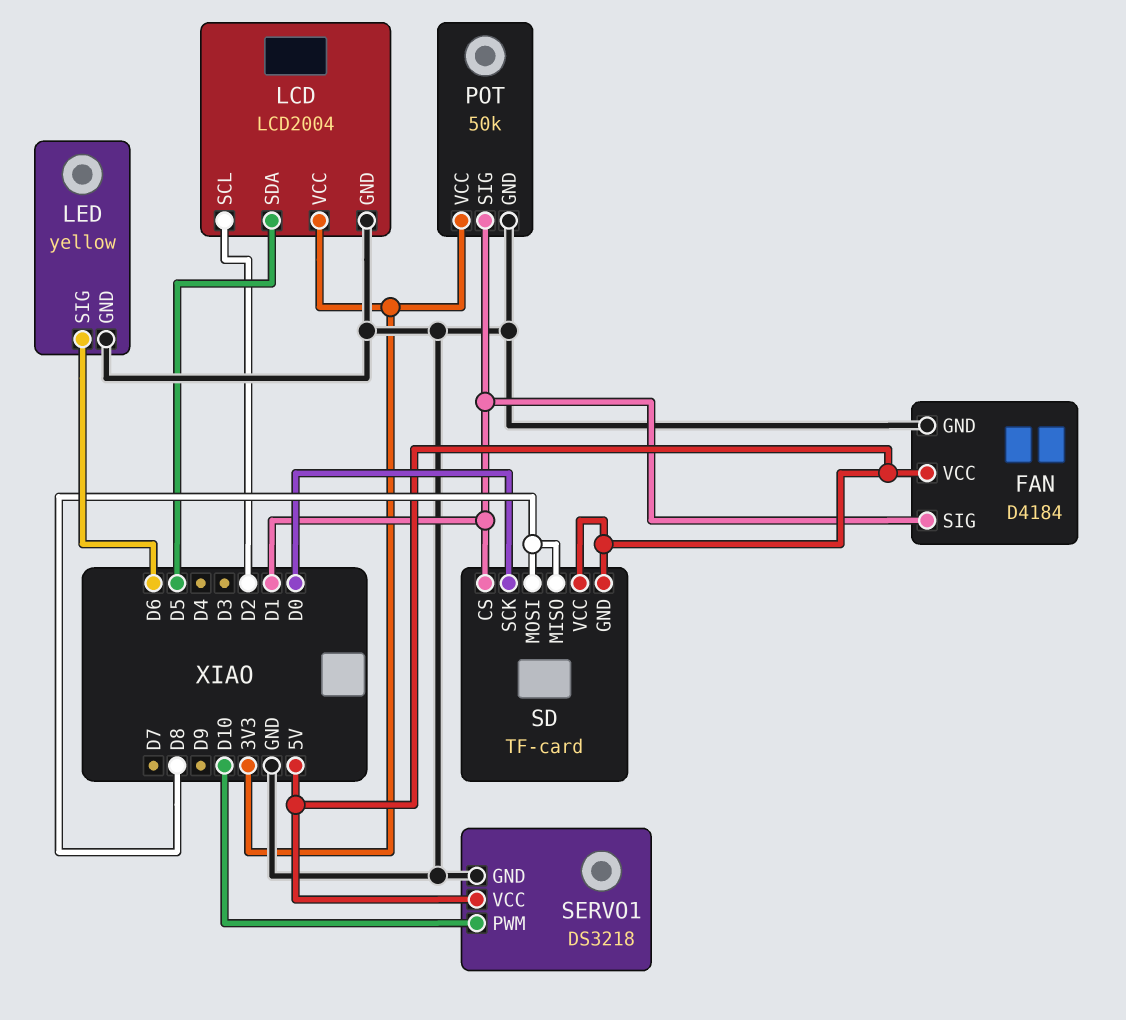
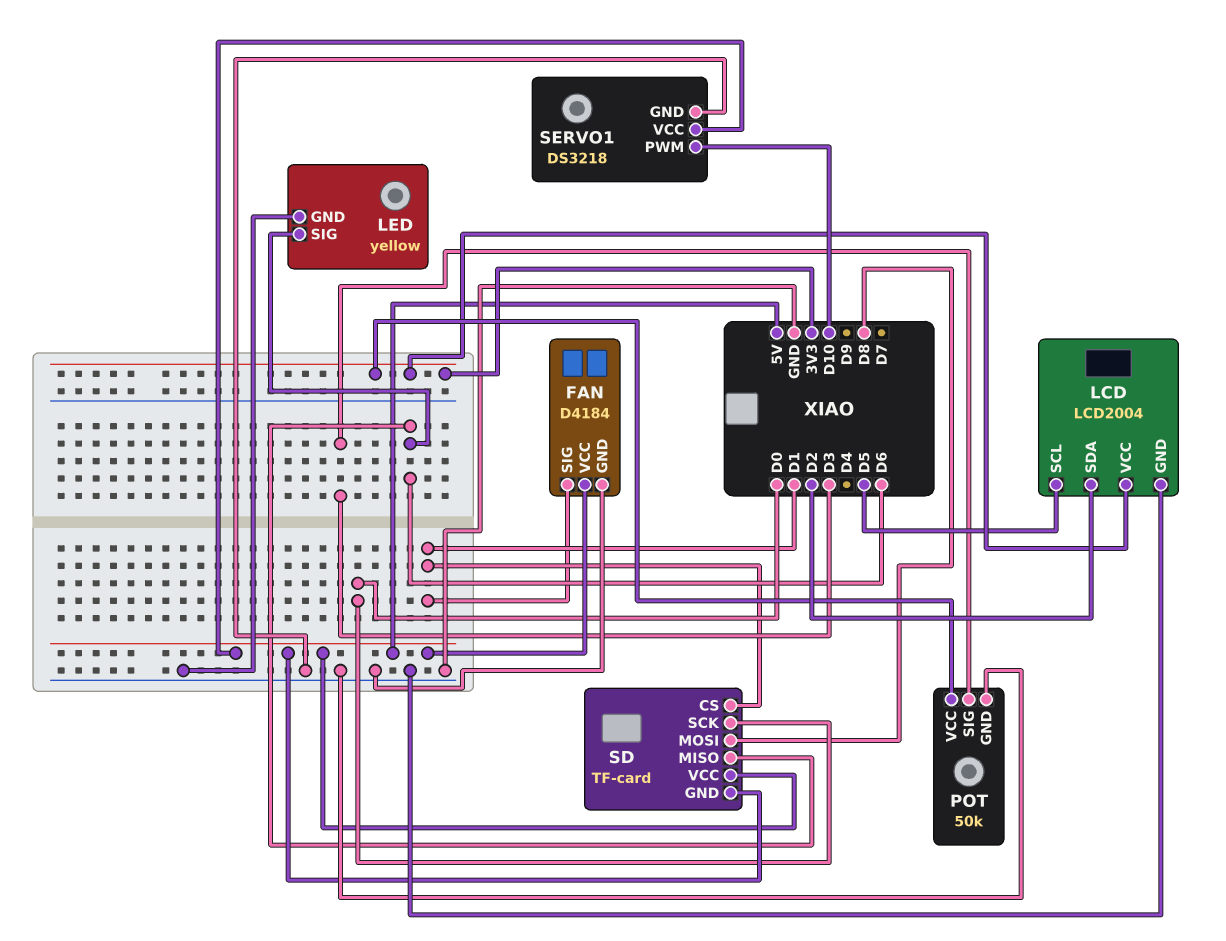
LCD pin SCL: D2 -> D5
LCD pin SDA: D5 -> D2
POT pin SIG: D1 -> D3
SD pin MISO: D8 -> D6

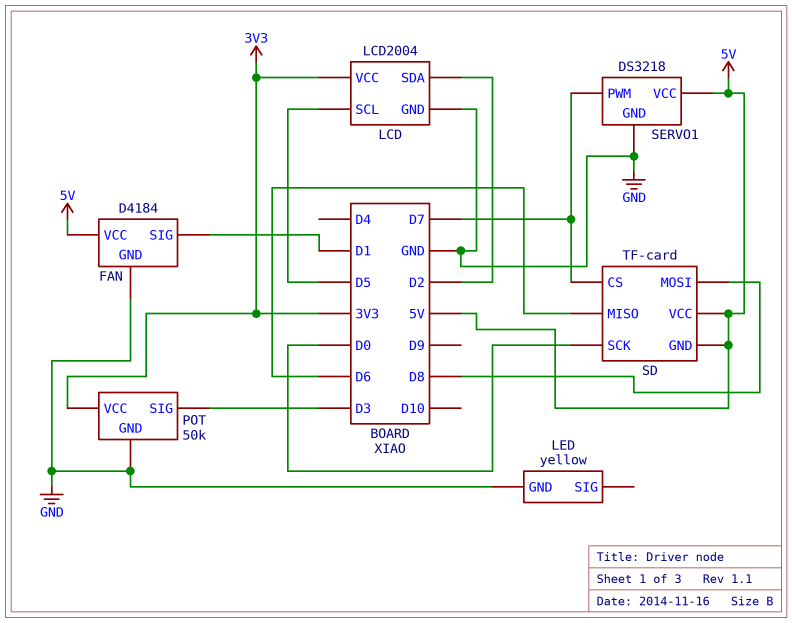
LED pin SIG: D6 -> none
SD pin CS: D1 -> D7
SERVO1 pin PWM: D10 -> D7

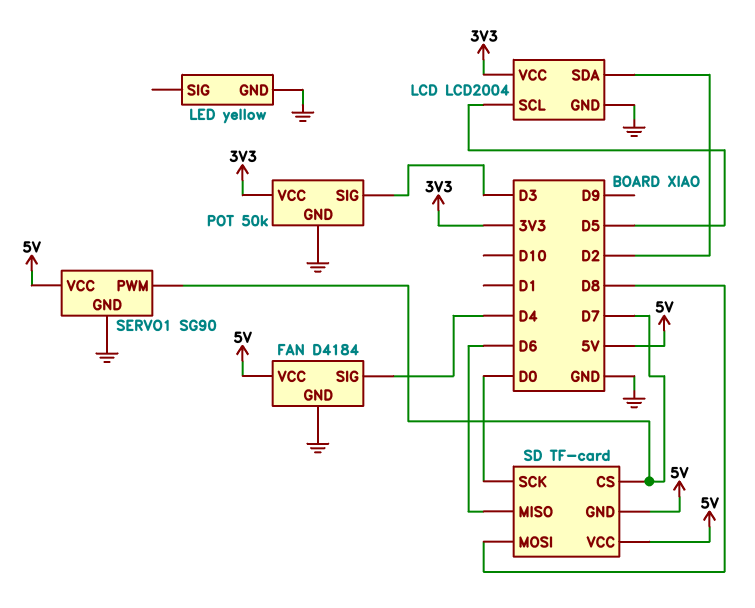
FAN pin SIG: D1 -> D4
SERVO1: DS3218 -> SG90

